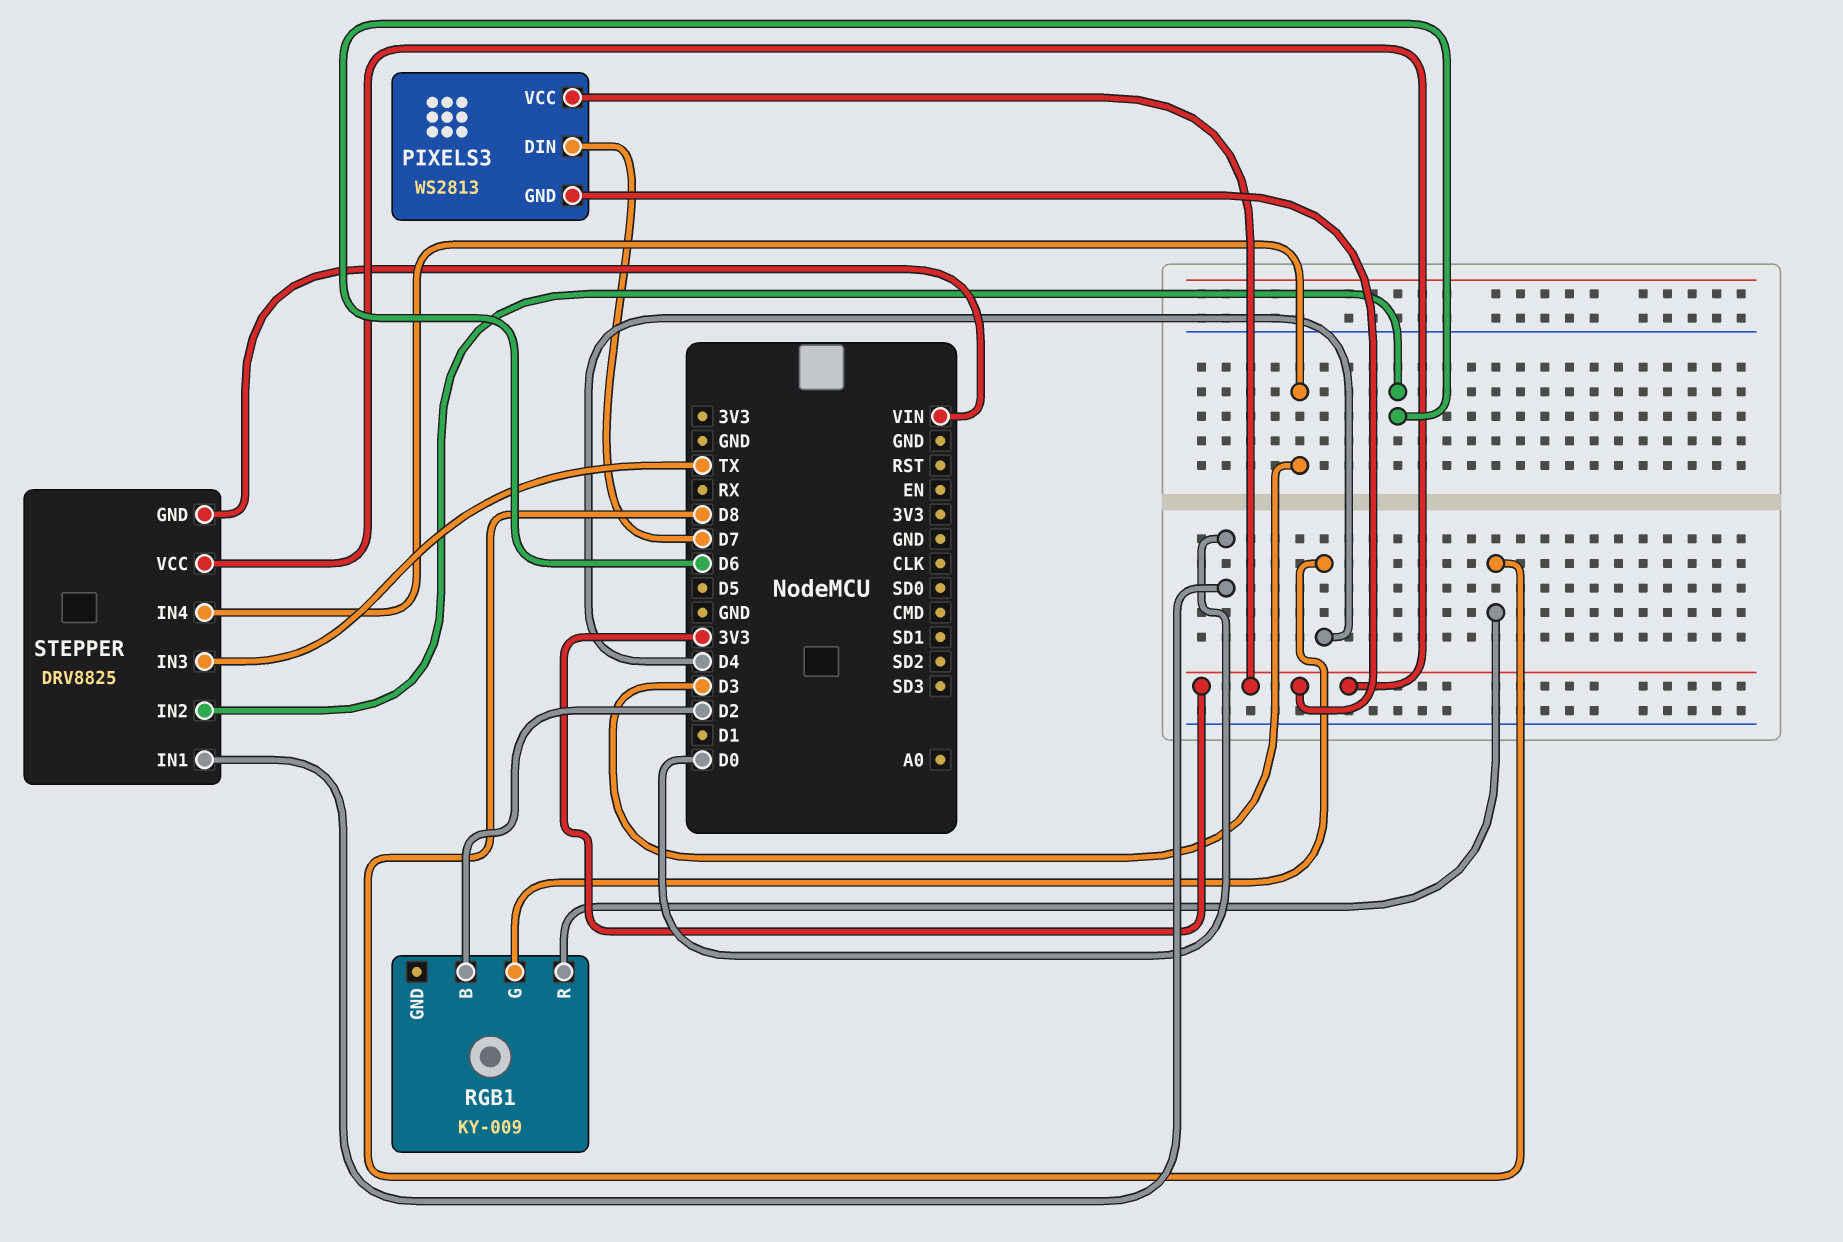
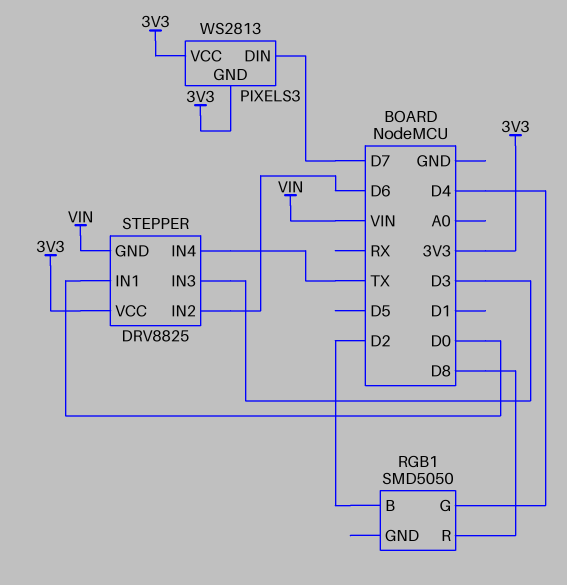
RGB1: KY-009 -> SMD5050
STEPPER pin IN3: TX -> D3
STEPPER pin IN4: D3 -> TX

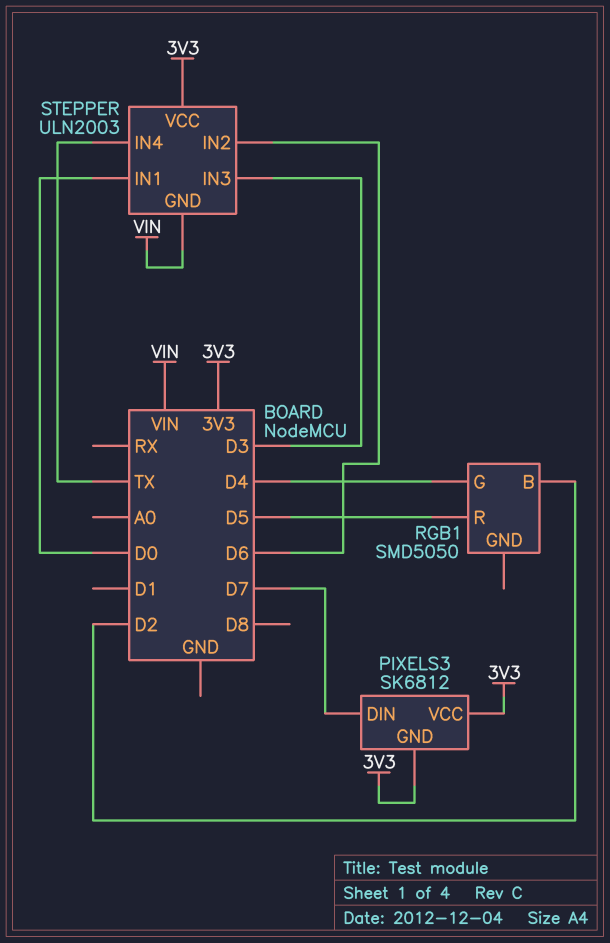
PIXELS3: WS2813 -> SK6812
RGB1 pin R: D8 -> D5
STEPPER: DRV8825 -> ULN2003

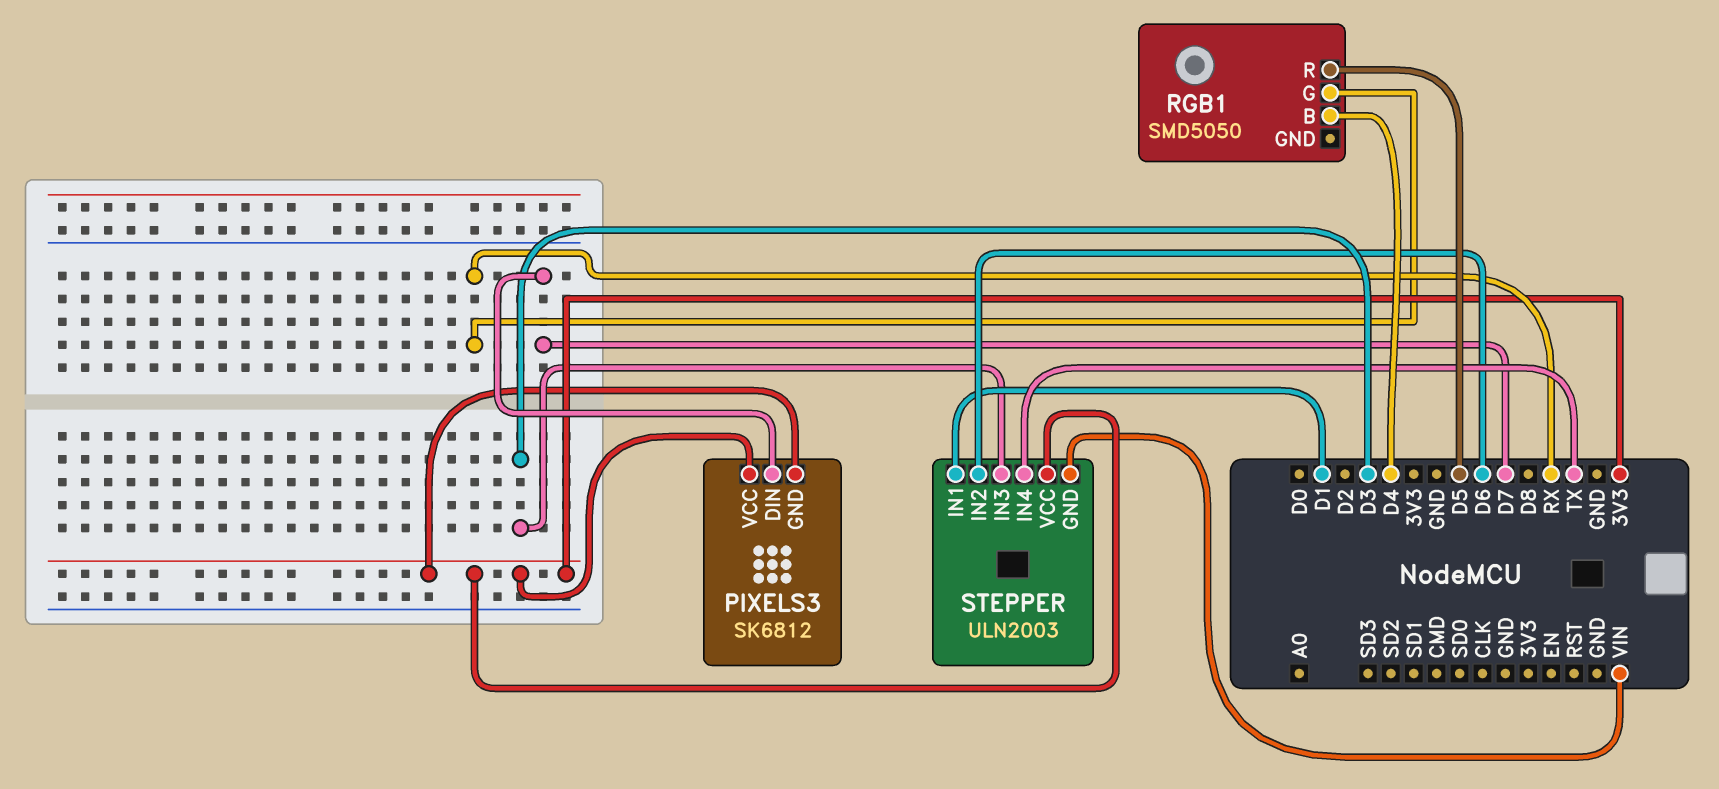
RGB1 pin B: D2 -> D4
RGB1 pin G: D4 -> RX
STEPPER pin IN1: D0 -> D1

